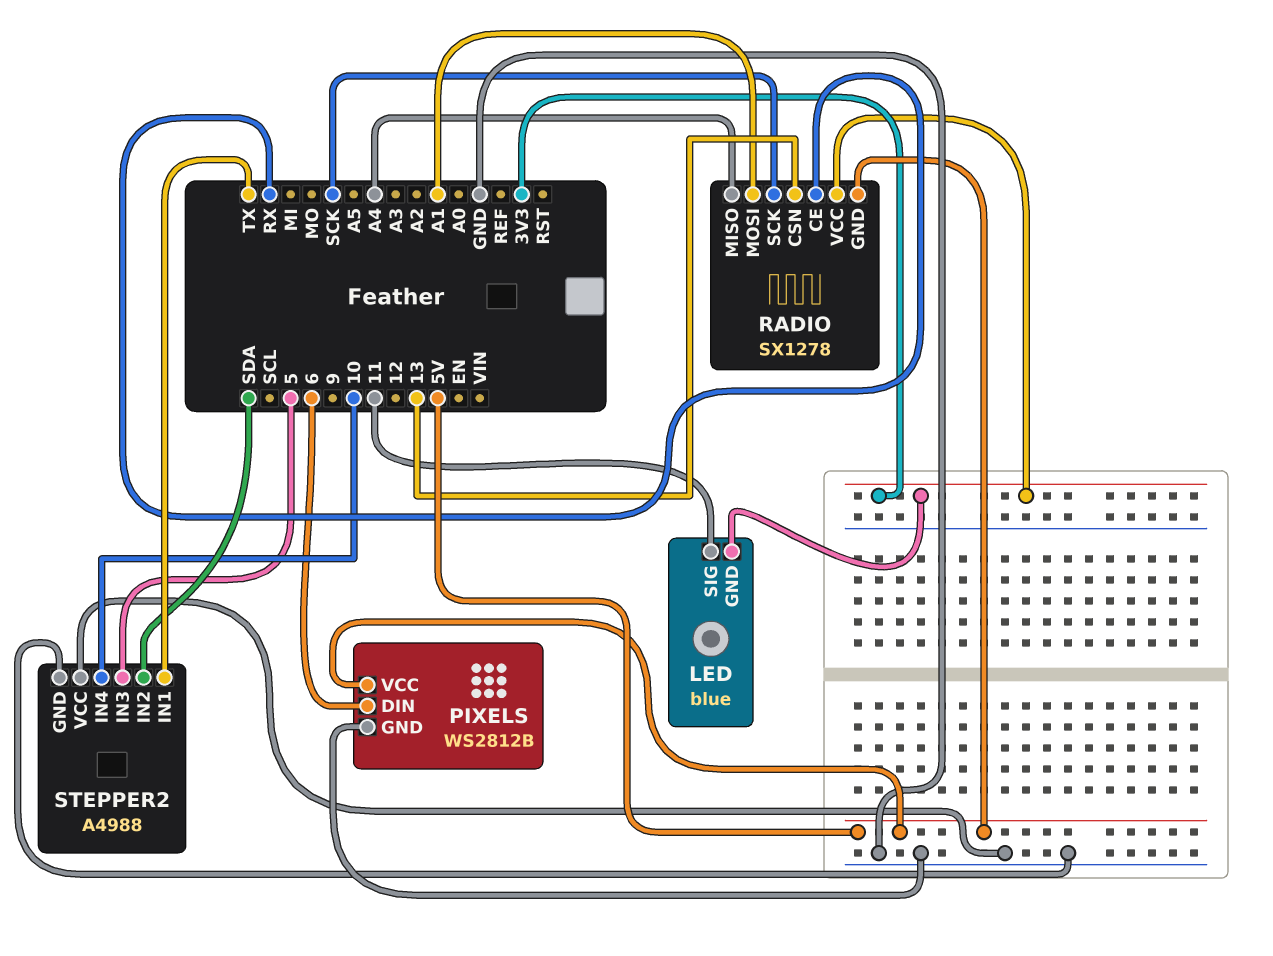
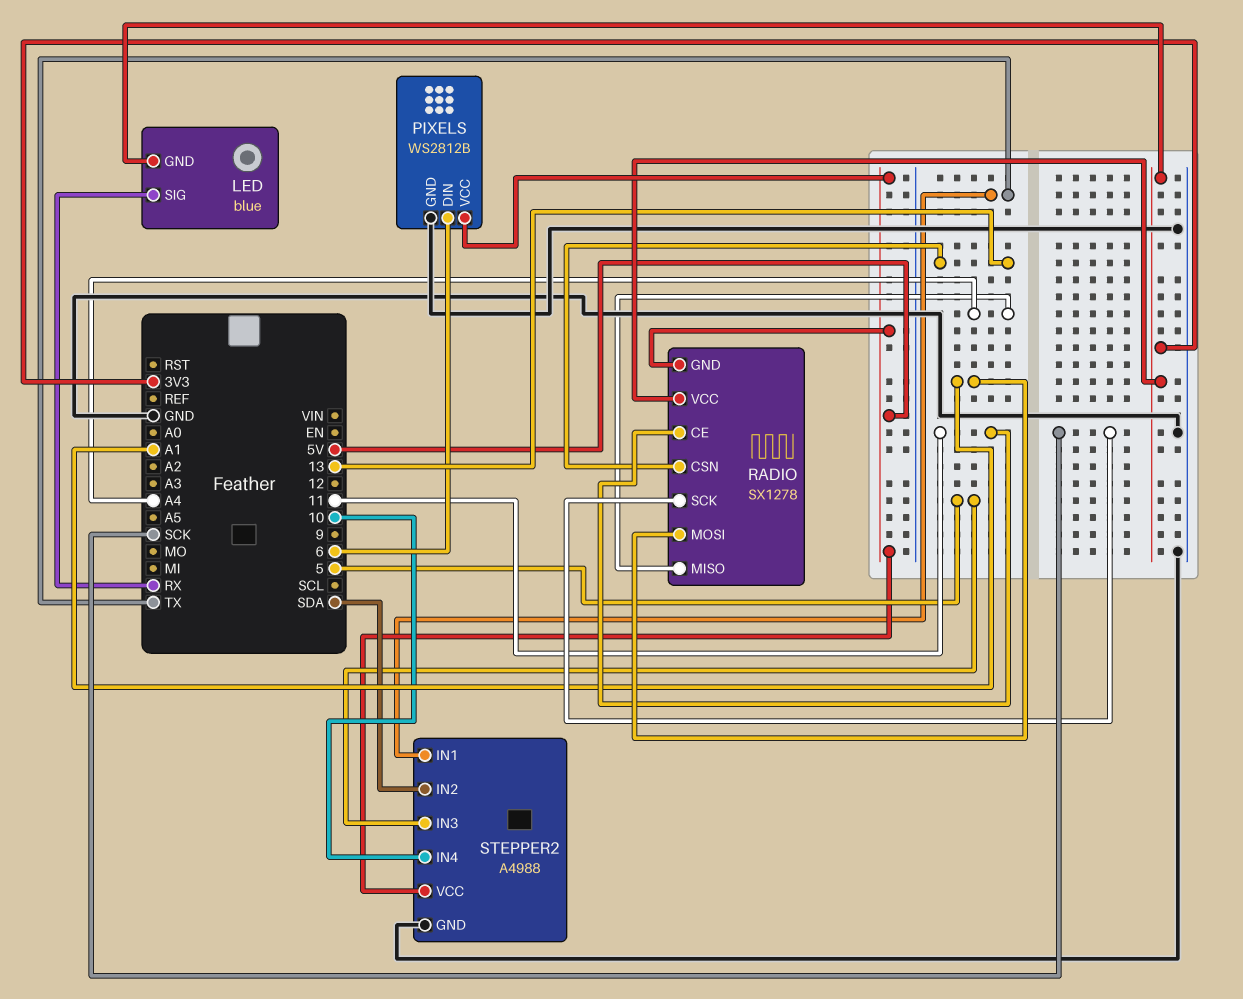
LED pin SIG: 11 -> RX
RADIO pin CE: RX -> 11
STEPPER2 pin VCC: GND -> 5V

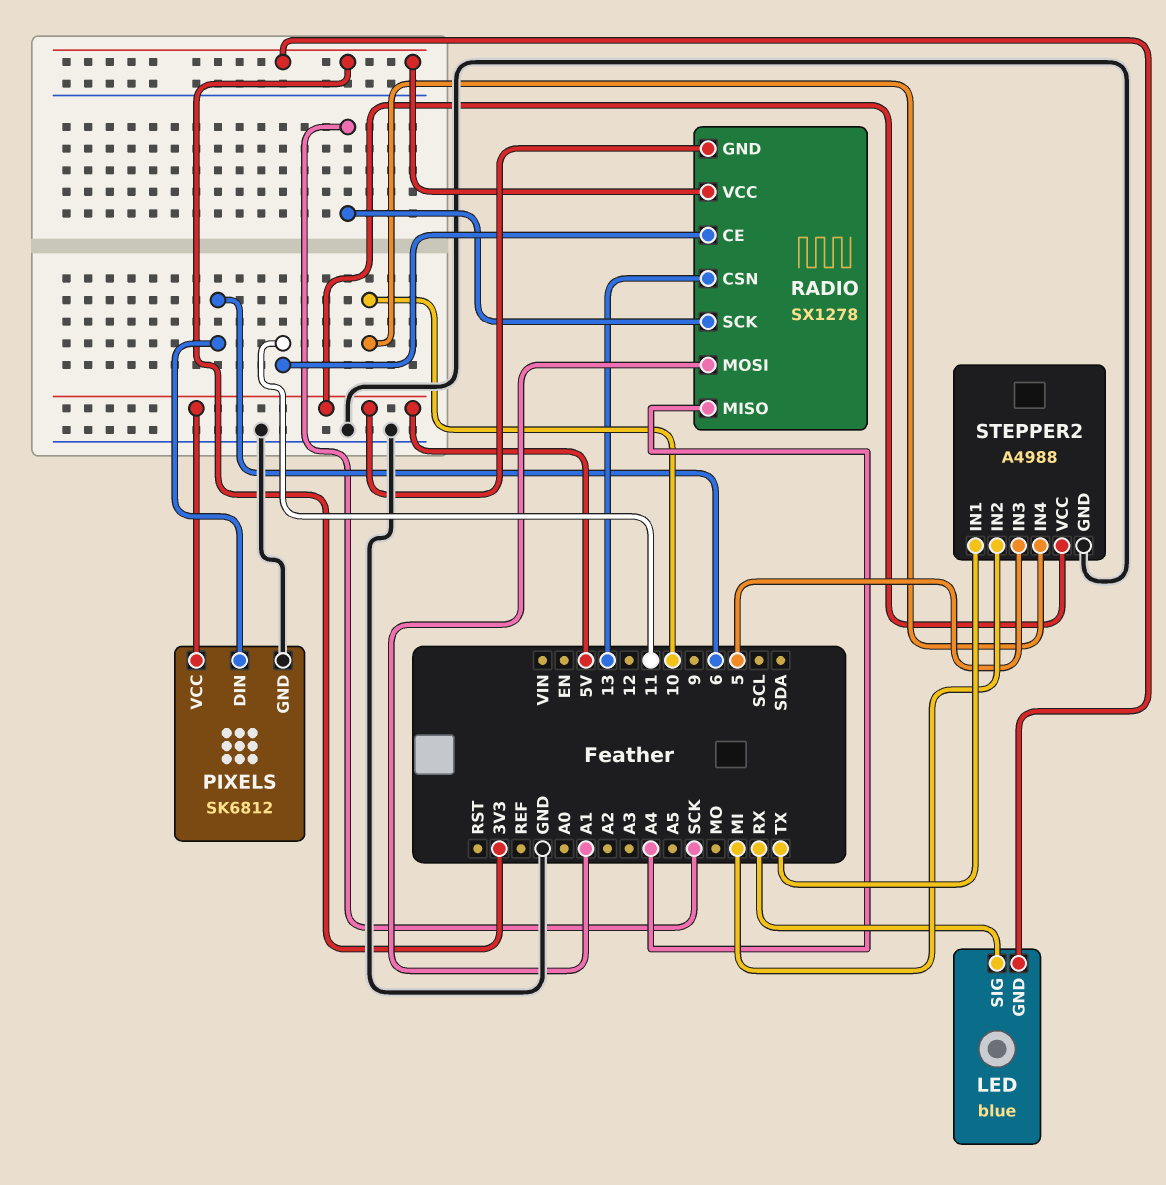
PIXELS: WS2812B -> SK6812
STEPPER2 pin IN2: SDA -> MI

